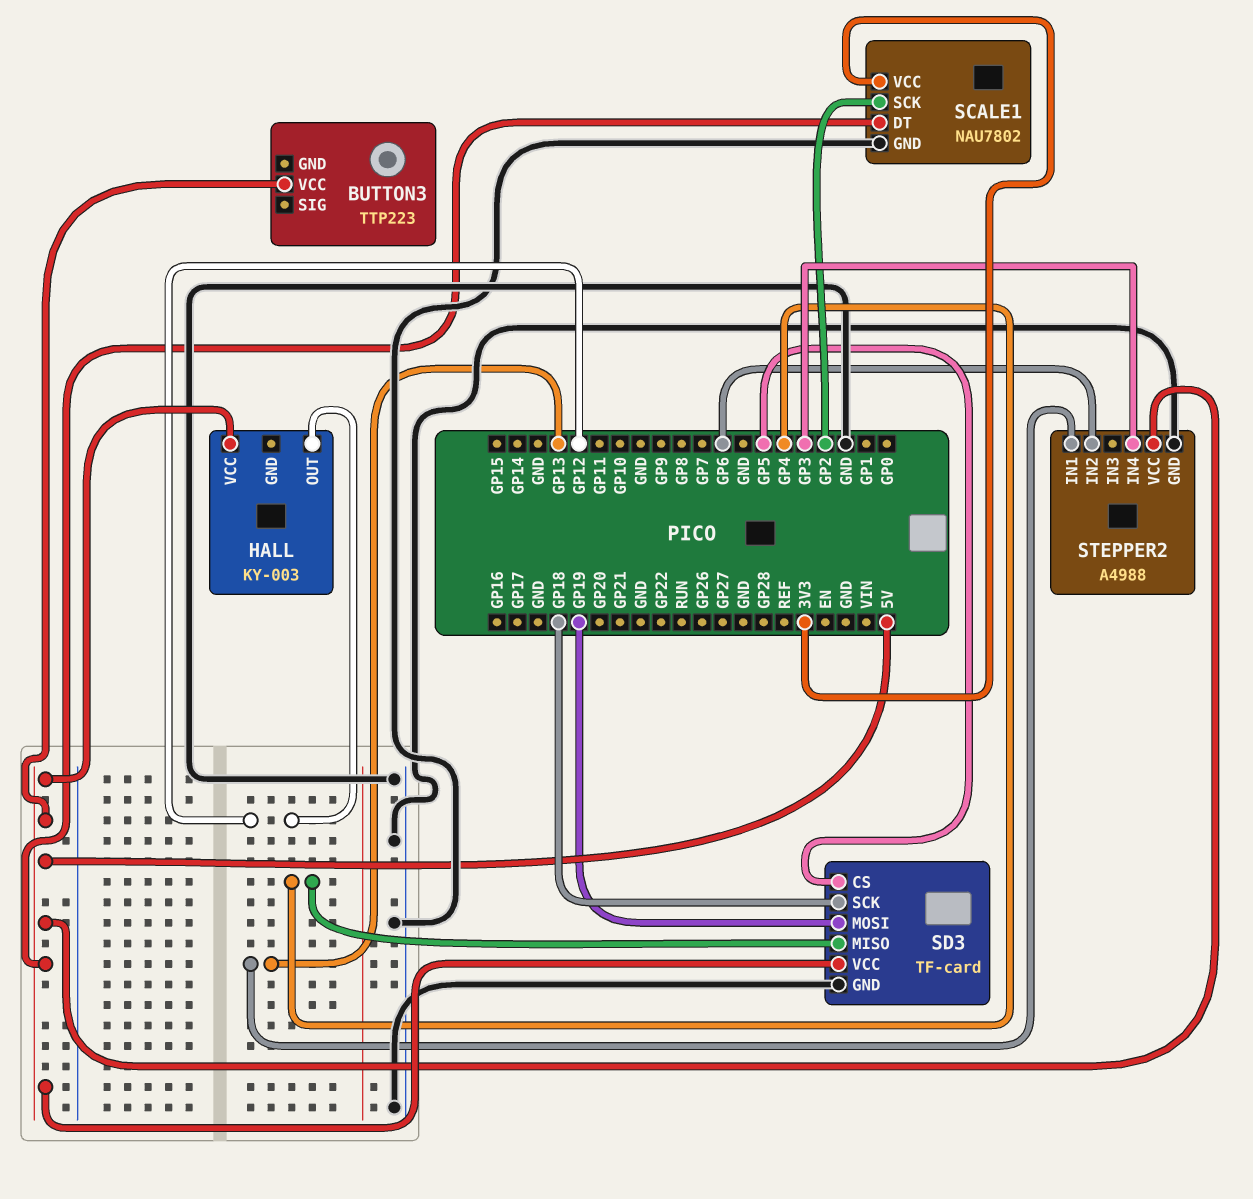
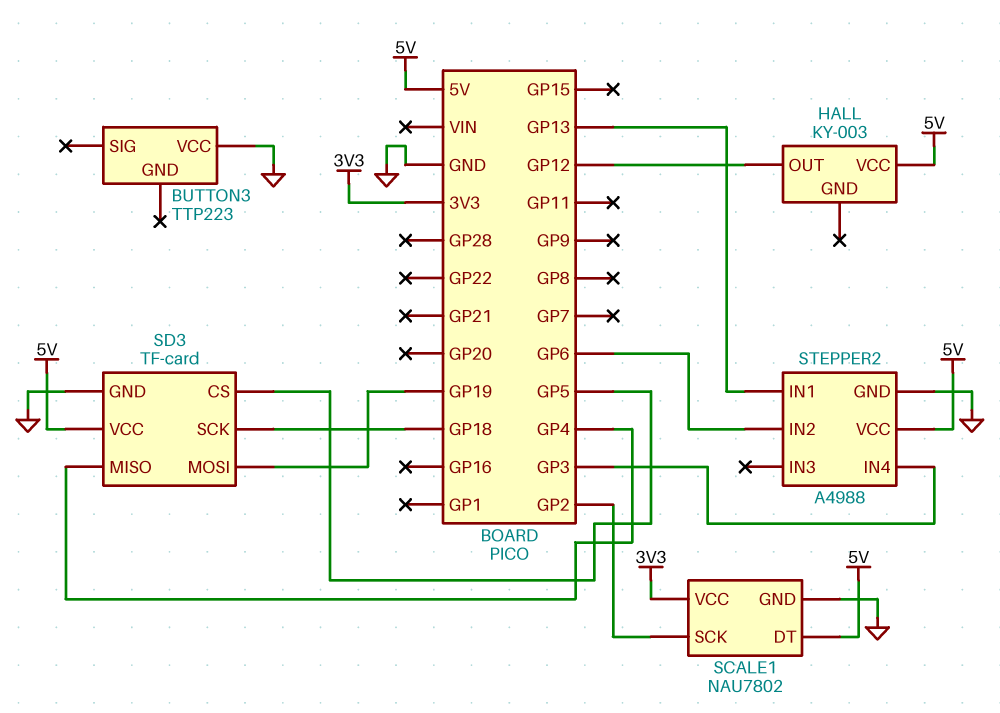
BUTTON3 pin VCC: 5V -> GND

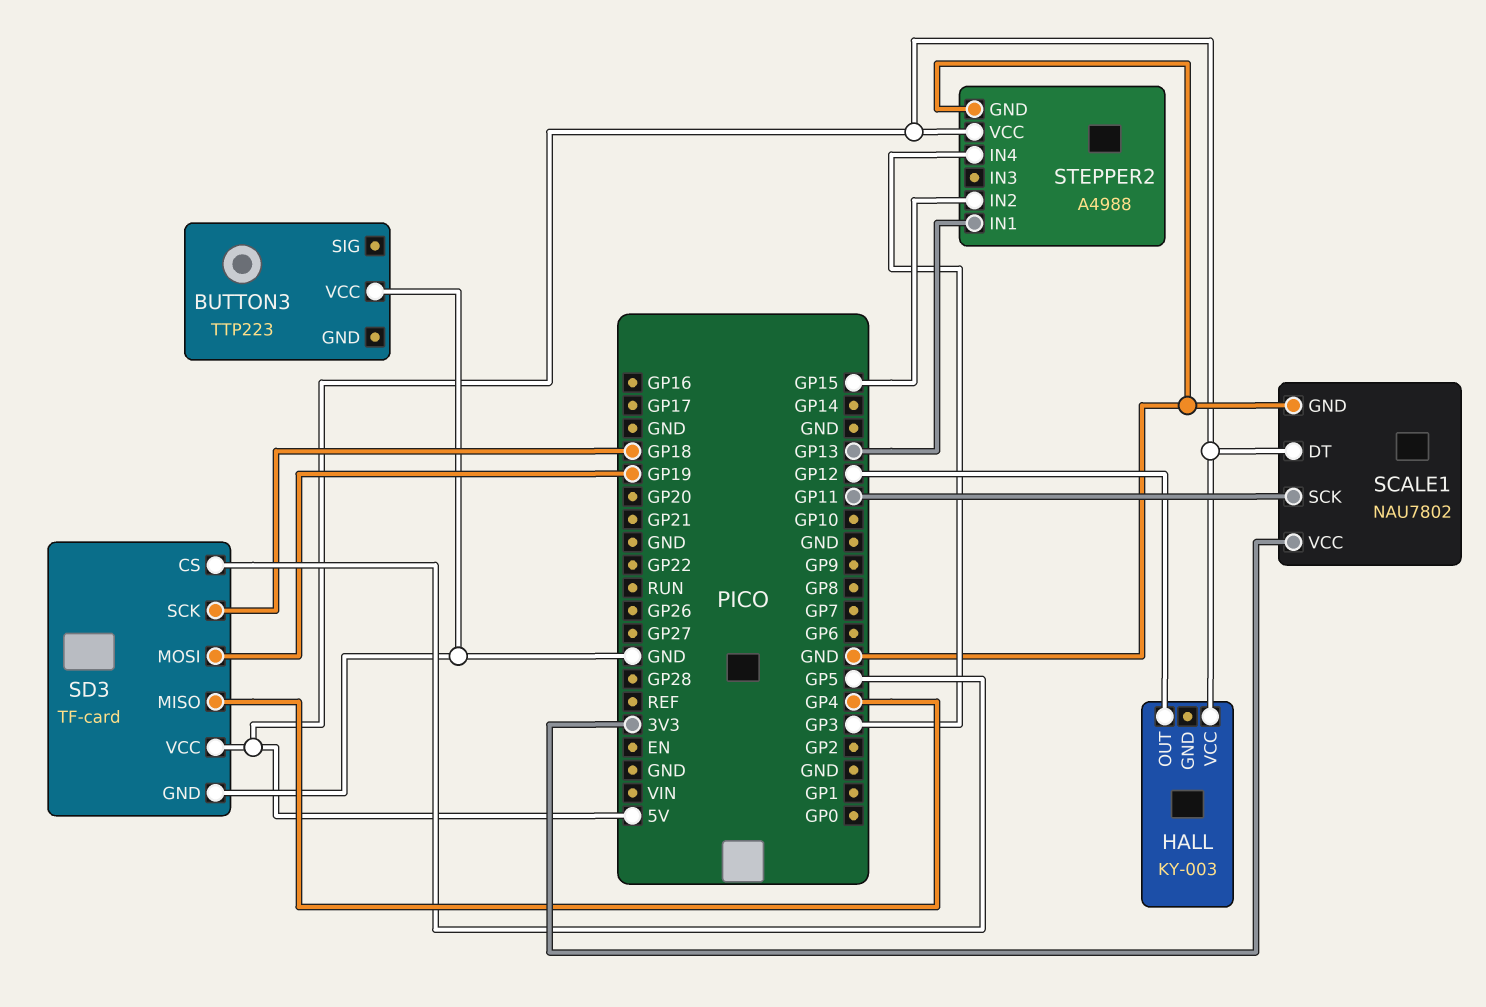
SCALE1 pin SCK: GP2 -> GP11
STEPPER2 pin IN2: GP6 -> GP15

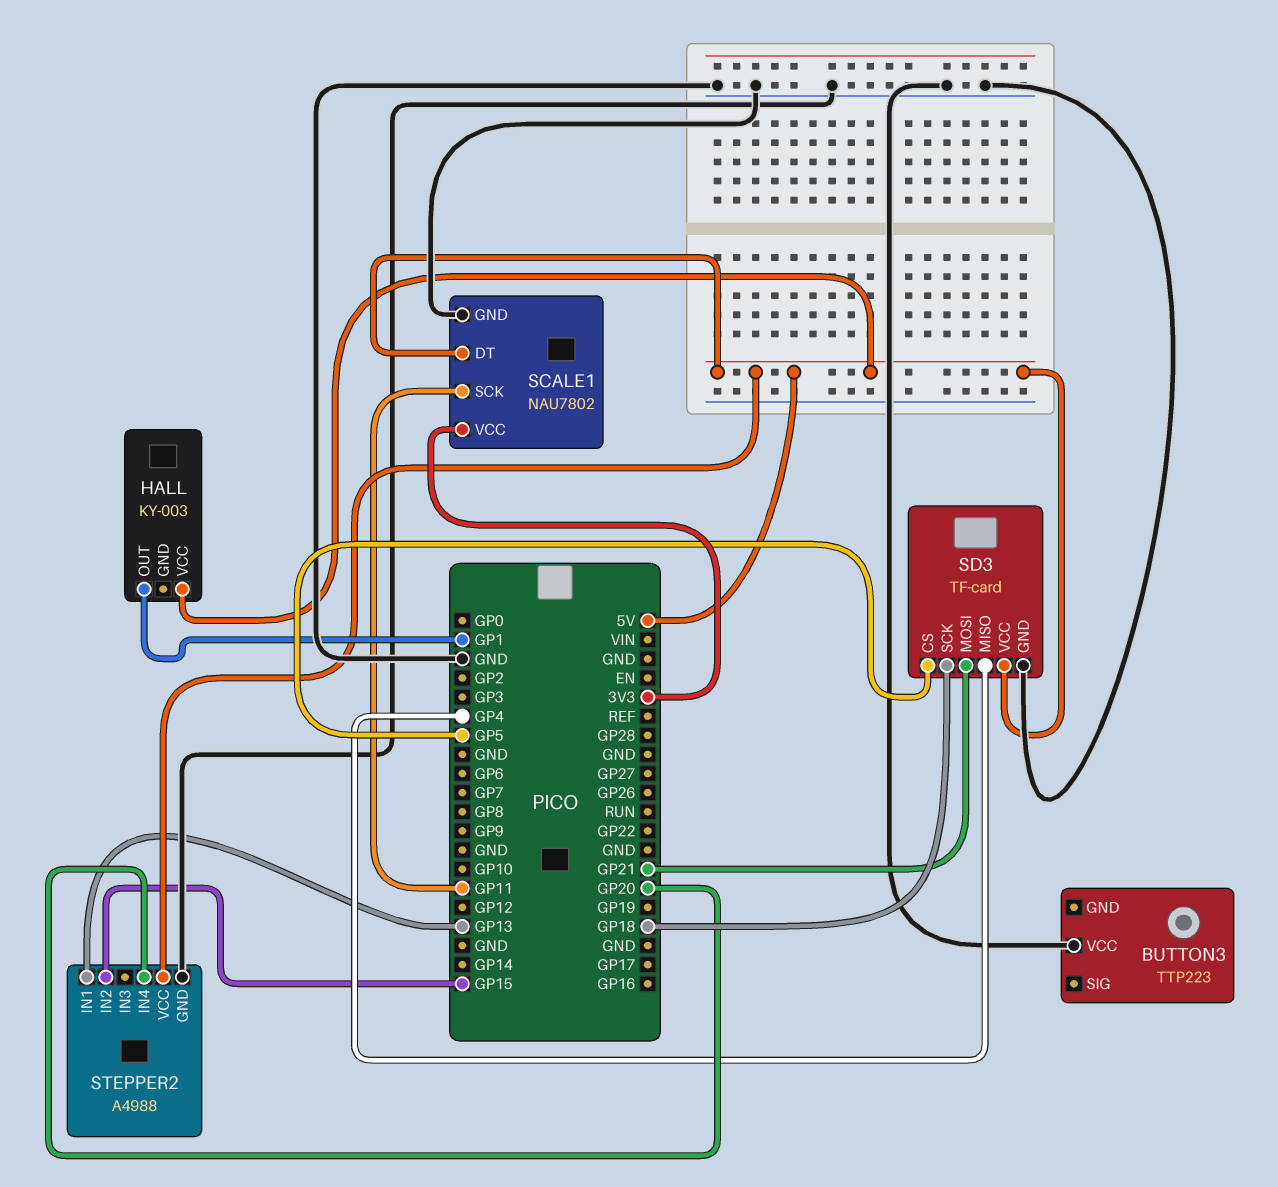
HALL pin OUT: GP12 -> GP1
SD3 pin MOSI: GP19 -> GP21
STEPPER2 pin IN4: GP3 -> GP20

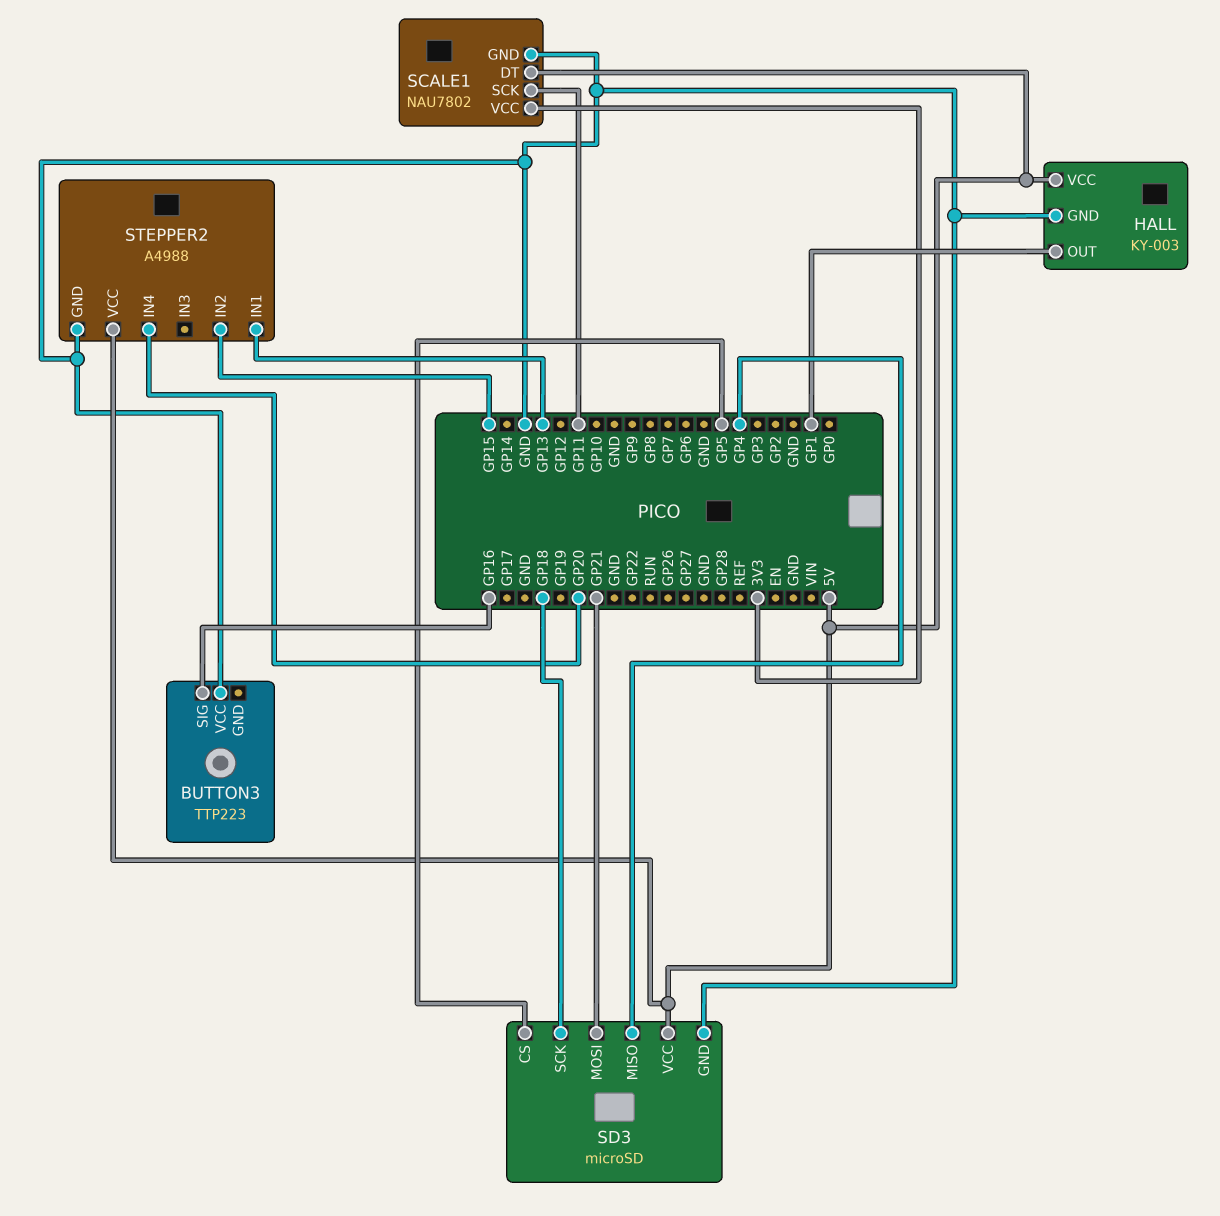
BUTTON3 pin SIG: none -> GP16
HALL pin GND: none -> GND
SD3: TF-card -> microSD

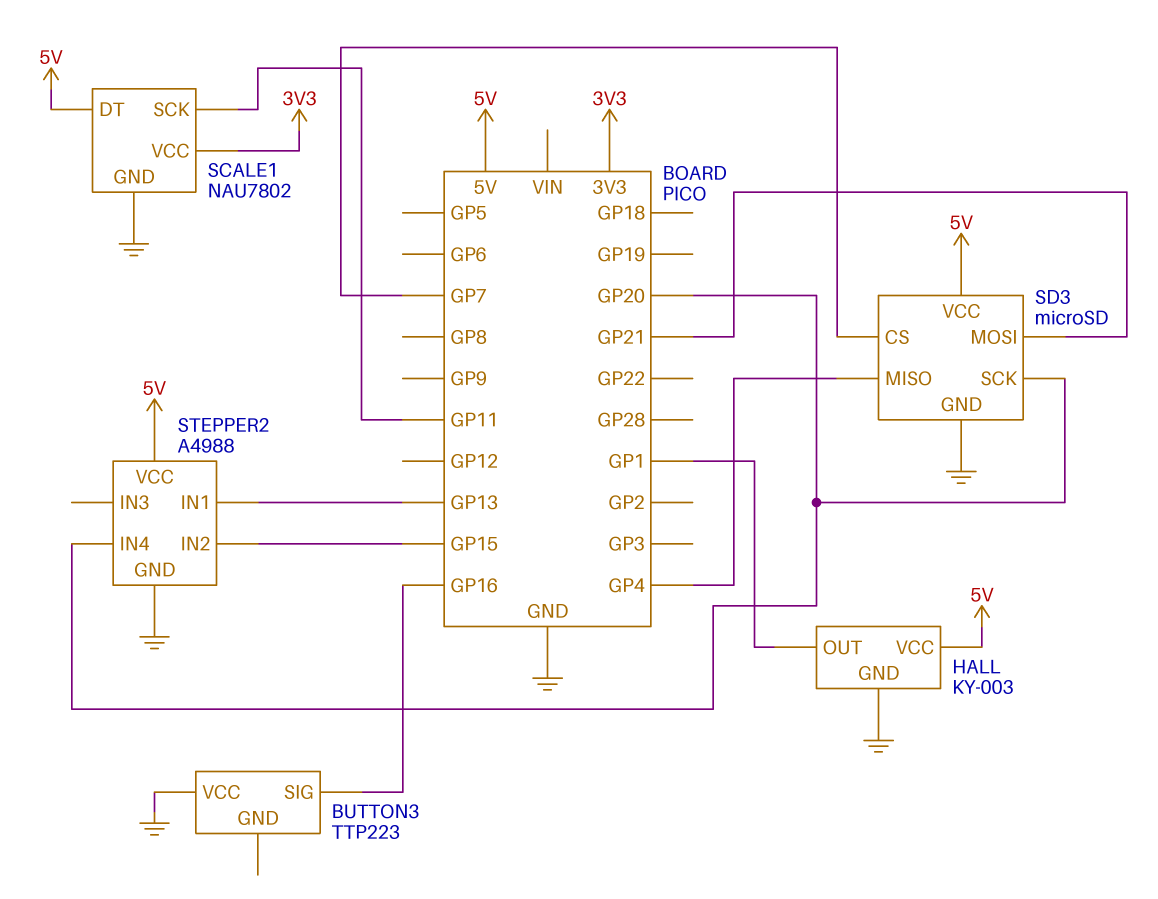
SD3 pin CS: GP5 -> GP7
SD3 pin SCK: GP18 -> GP20

